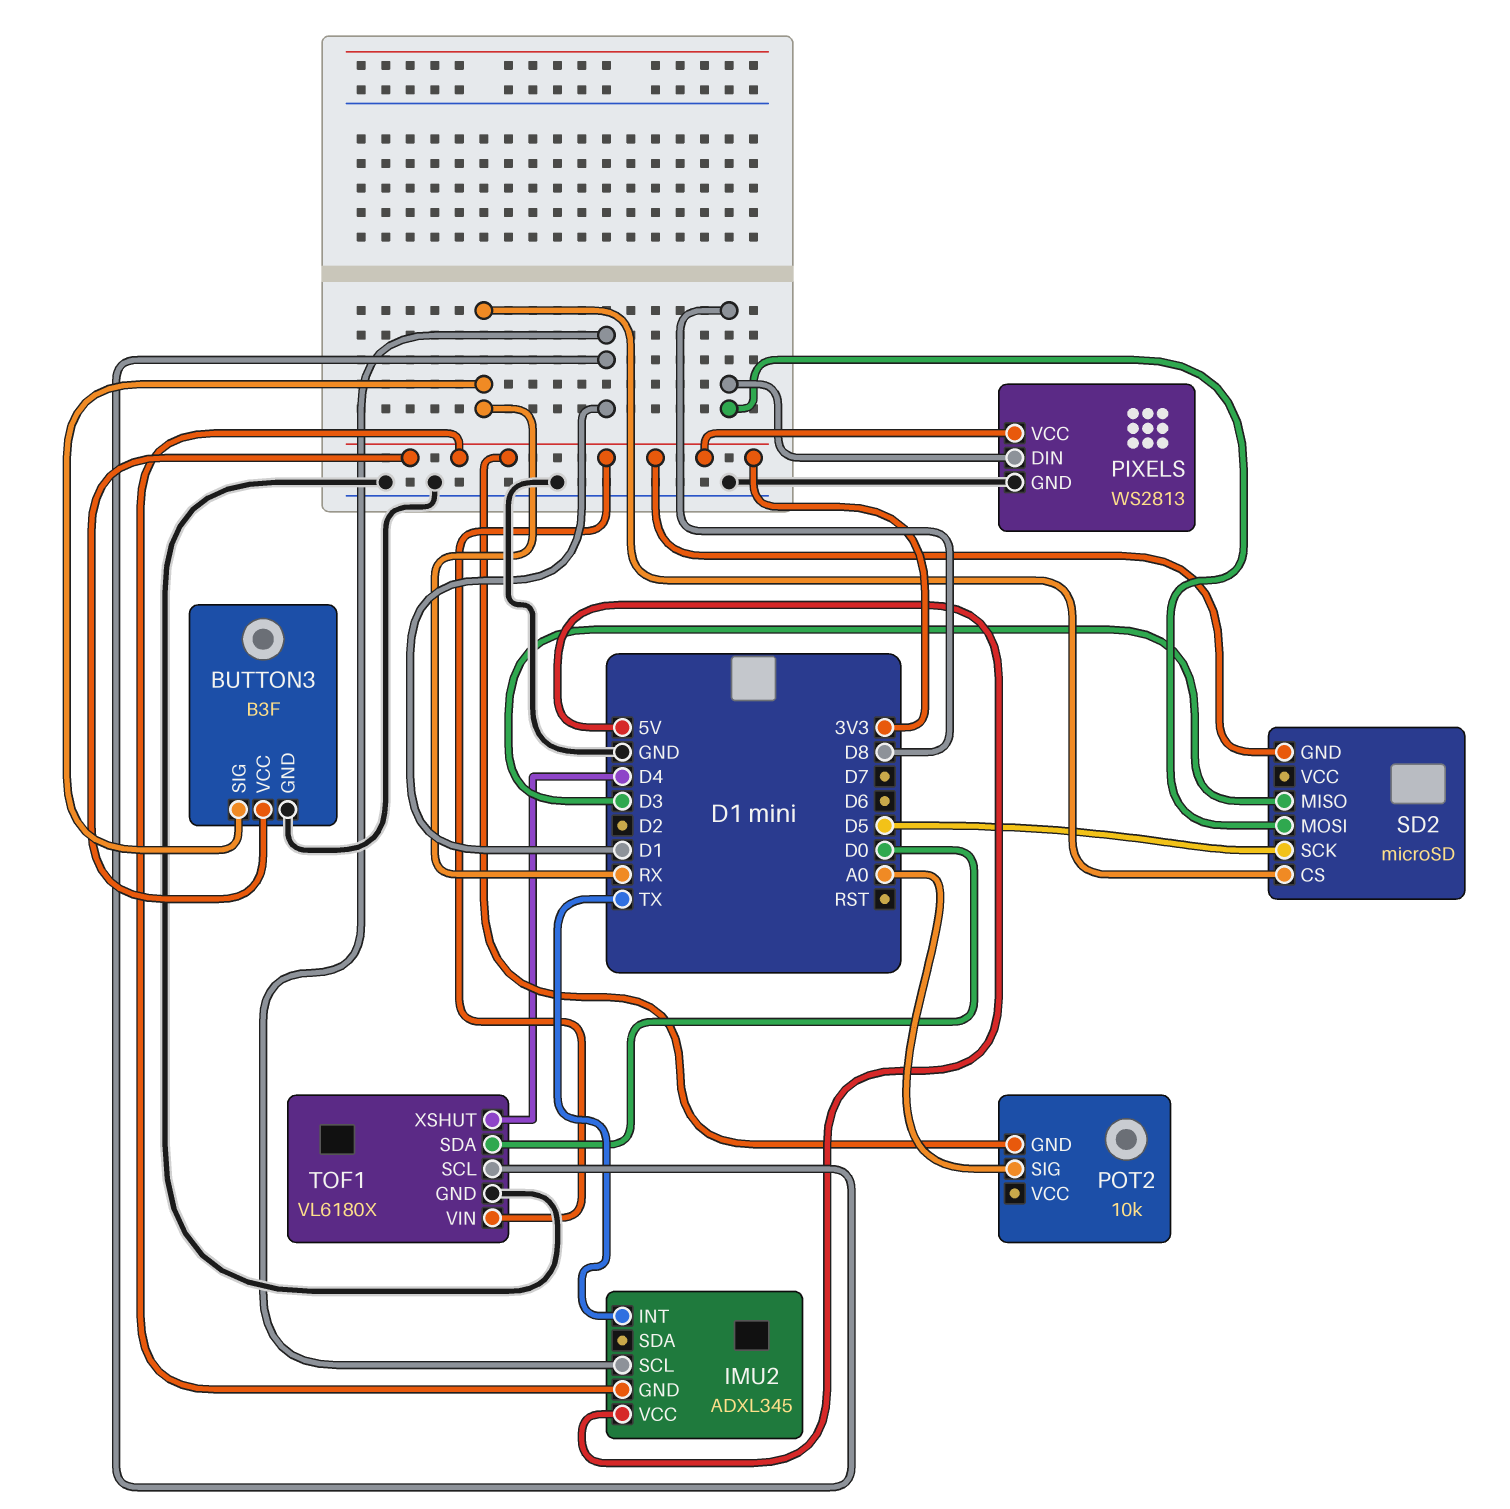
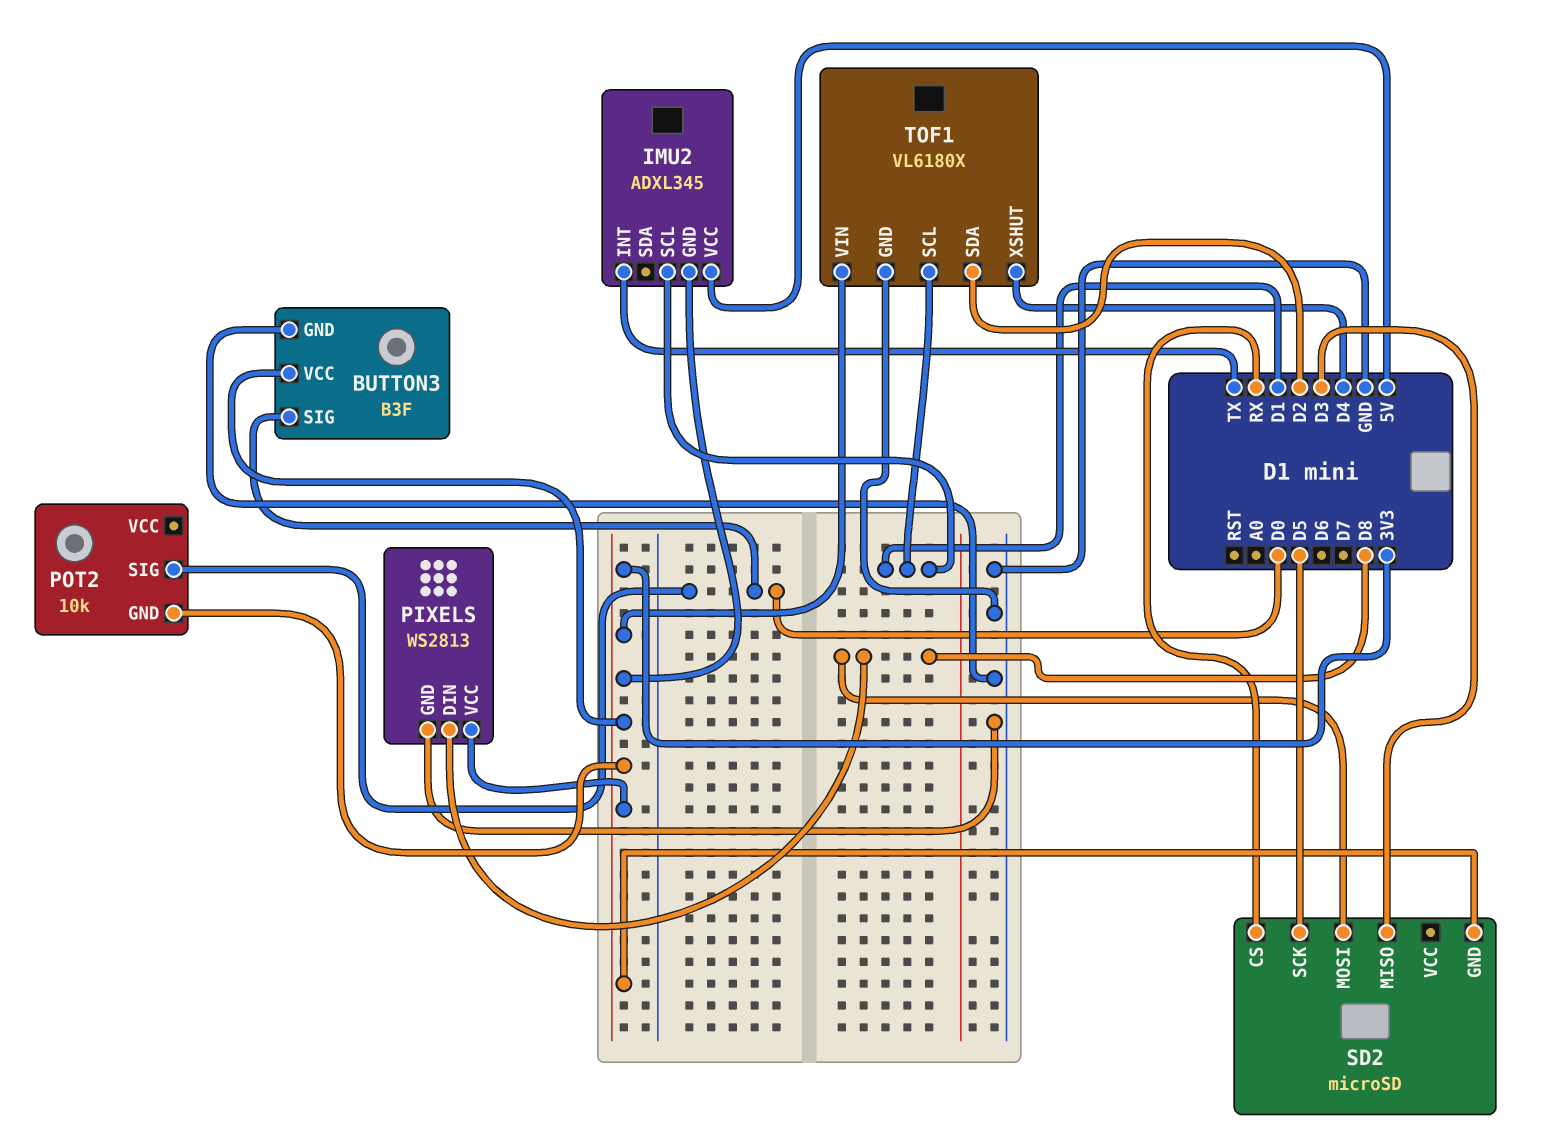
BUTTON3 pin SIG: RX -> D0
POT2 pin SIG: A0 -> D0
TOF1 pin SDA: D0 -> D2

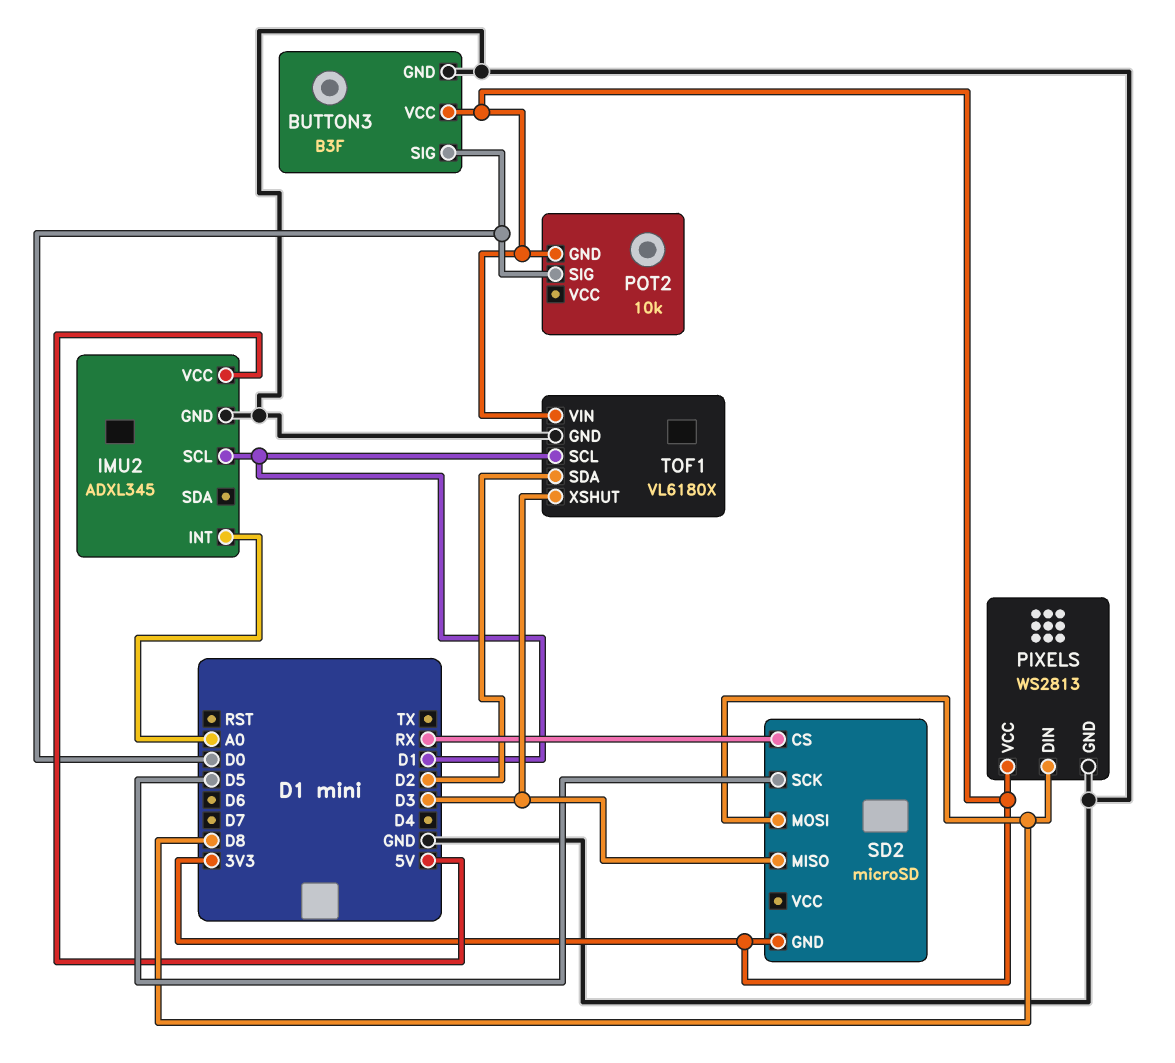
IMU2 pin GND: 3V3 -> GND
IMU2 pin INT: TX -> A0
TOF1 pin XSHUT: D4 -> D3

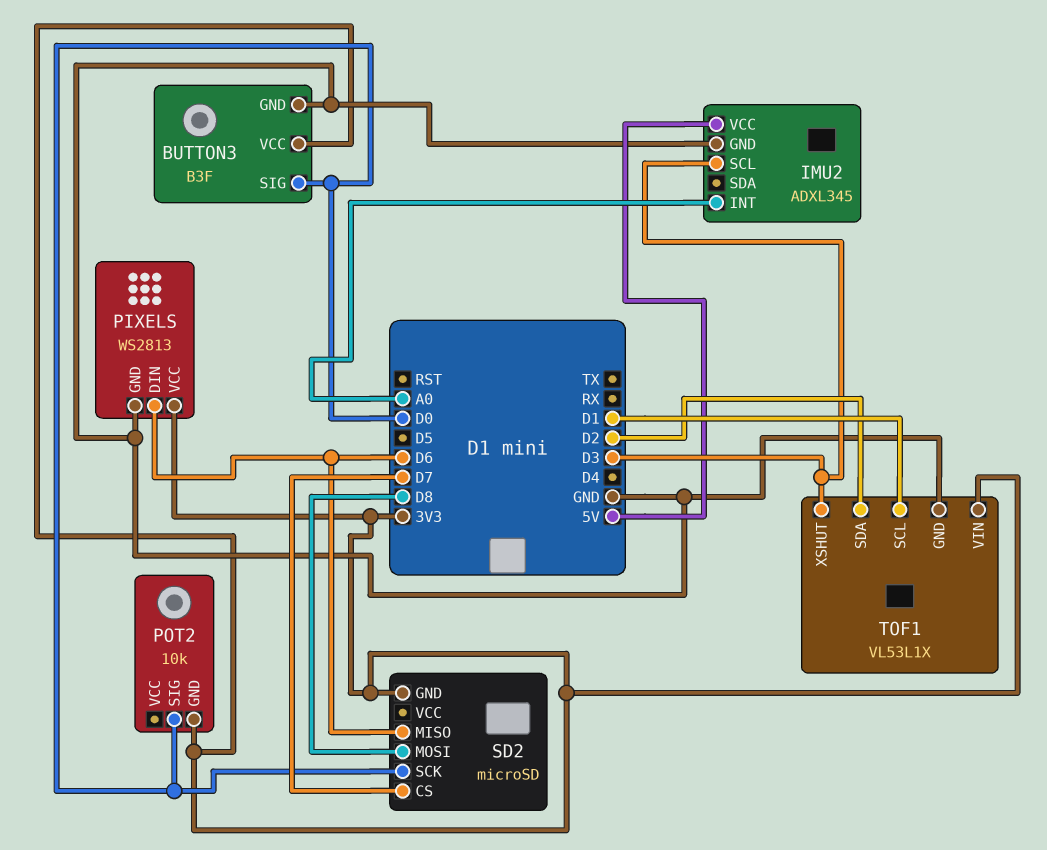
IMU2 pin SCL: D1 -> D3
PIXELS pin DIN: D8 -> D6
SD2 pin CS: RX -> D7
SD2 pin MISO: D3 -> D6
SD2 pin SCK: D5 -> D0
TOF1: VL6180X -> VL53L1X

